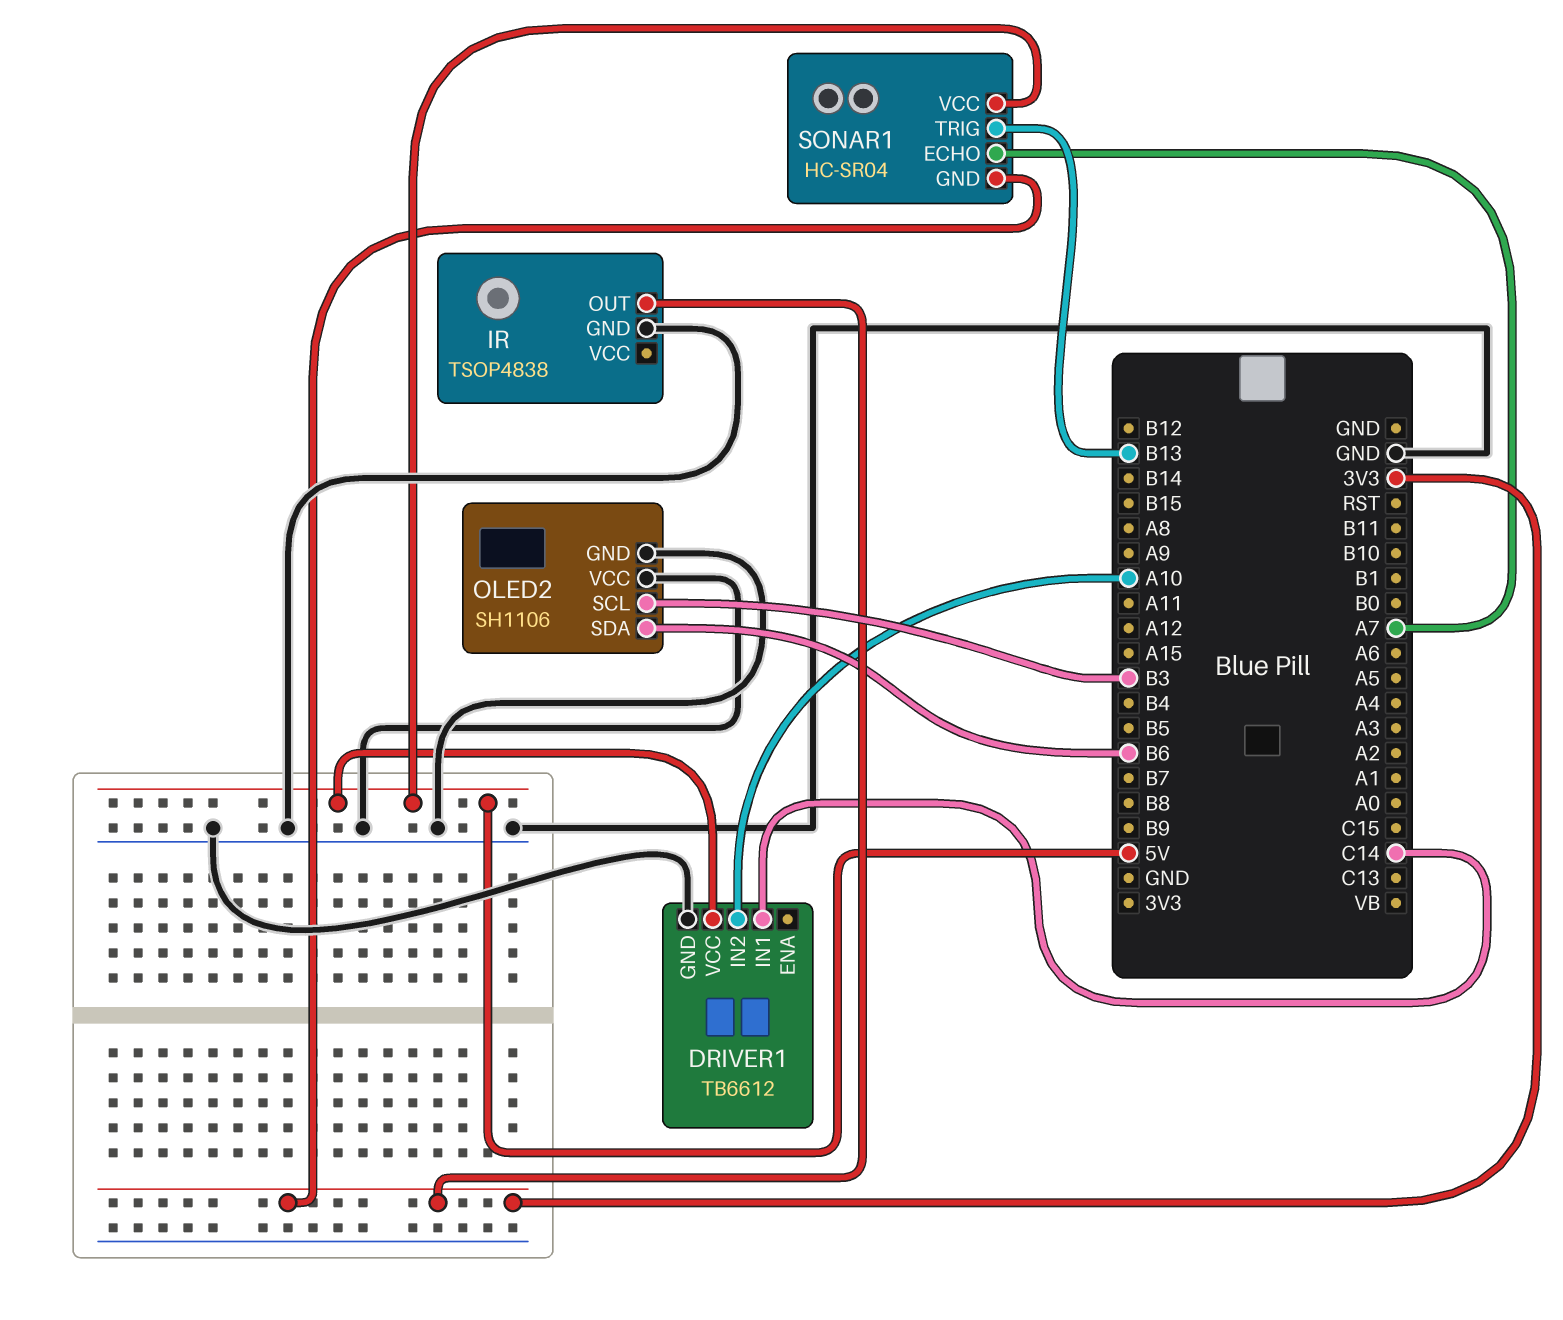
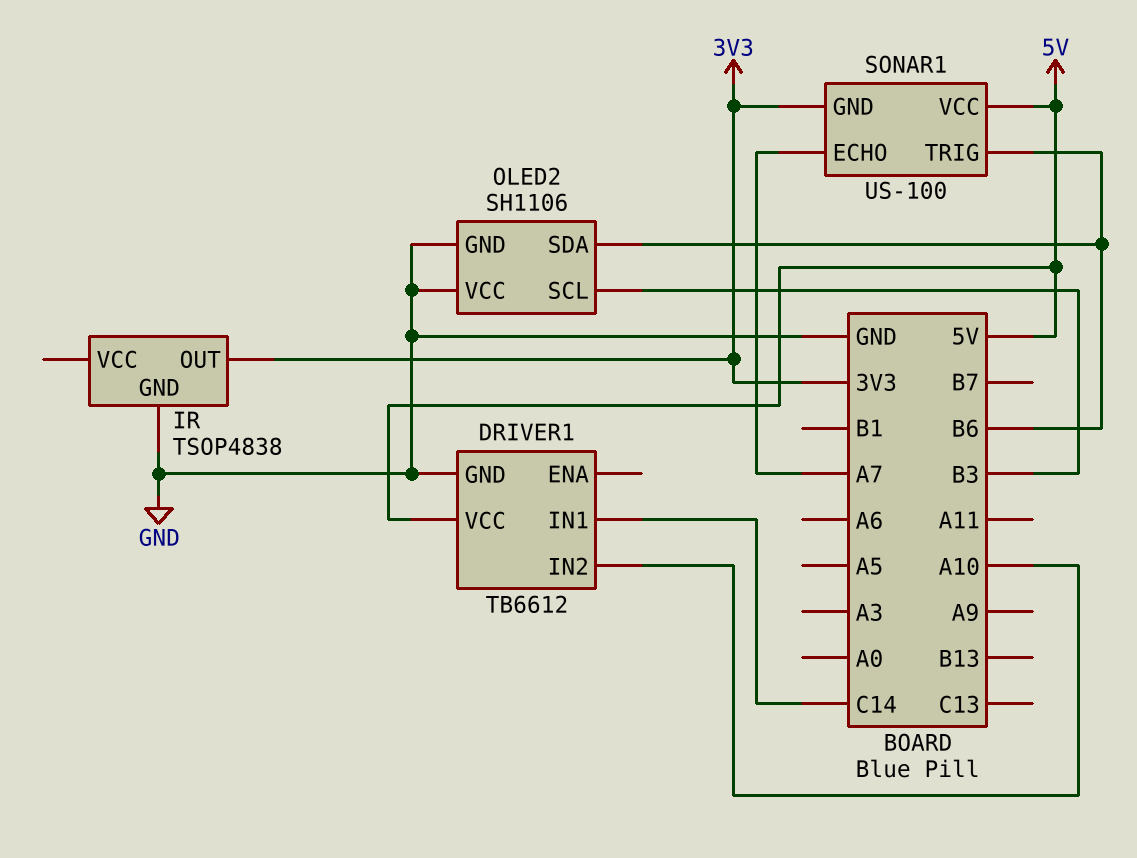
SONAR1: HC-SR04 -> US-100
SONAR1 pin TRIG: B13 -> B6

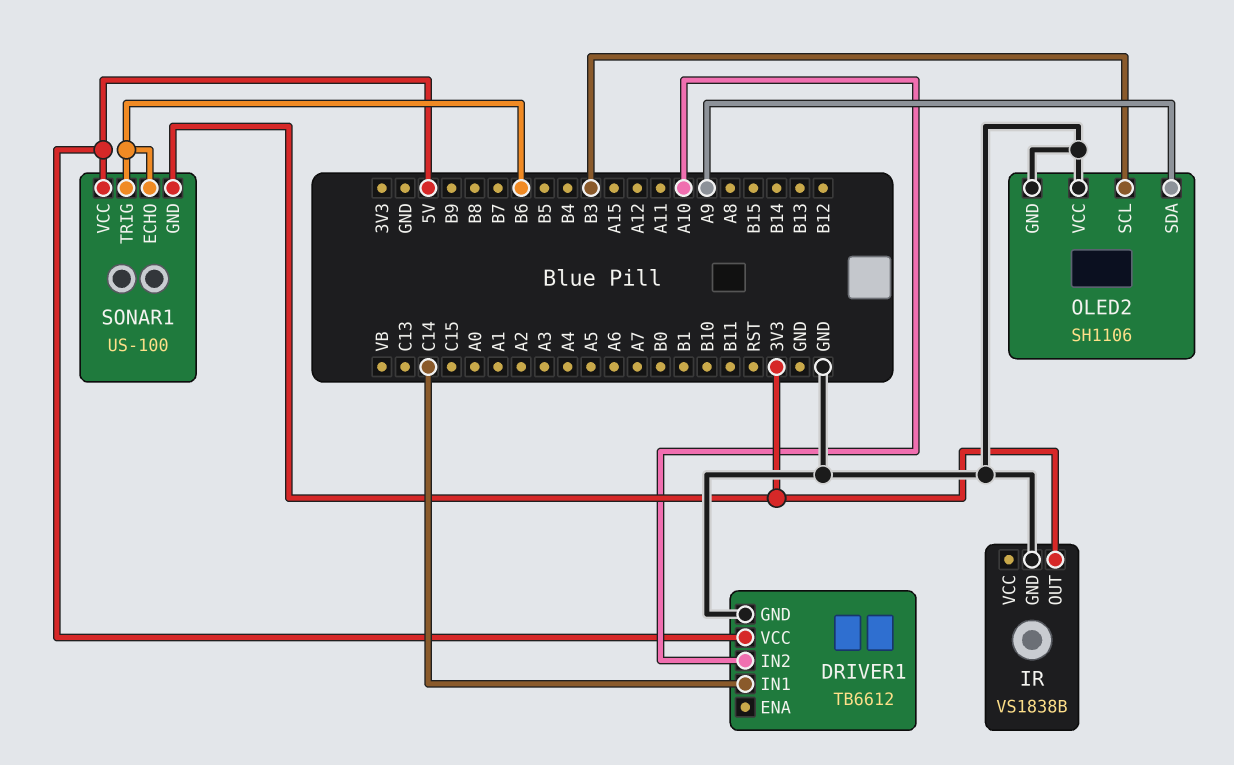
IR: TSOP4838 -> VS1838B
OLED2 pin SDA: B6 -> A9
SONAR1 pin ECHO: A7 -> B6

